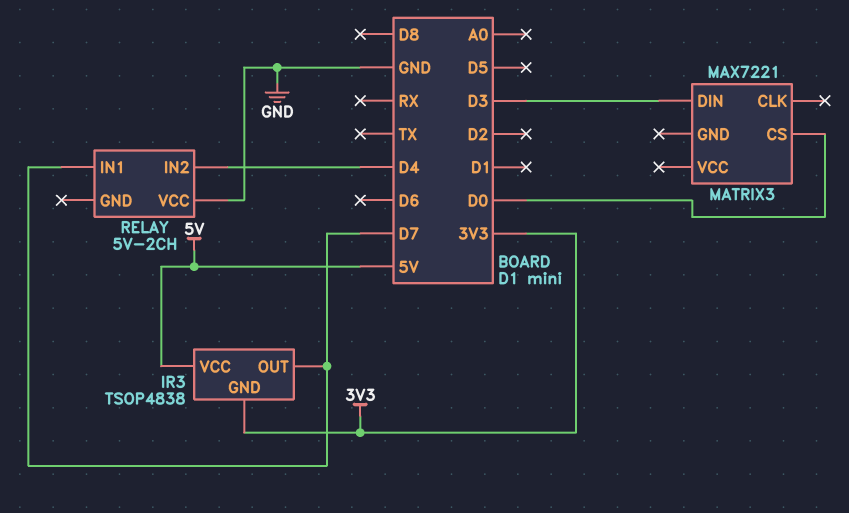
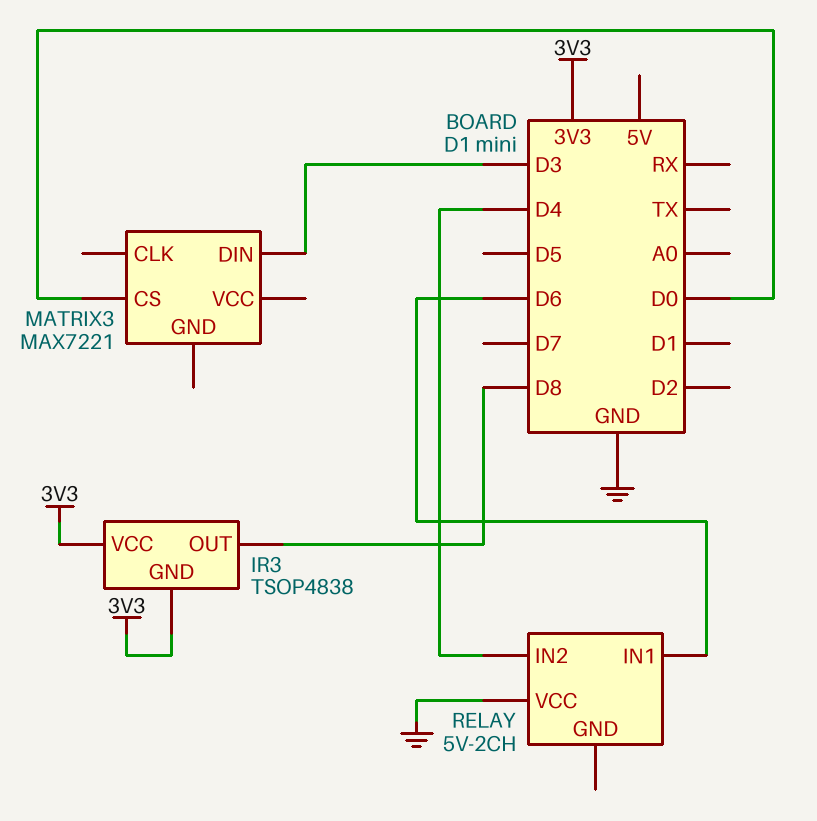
IR3 pin OUT: D7 -> D8
IR3 pin VCC: 5V -> 3V3
RELAY pin IN1: D7 -> D6

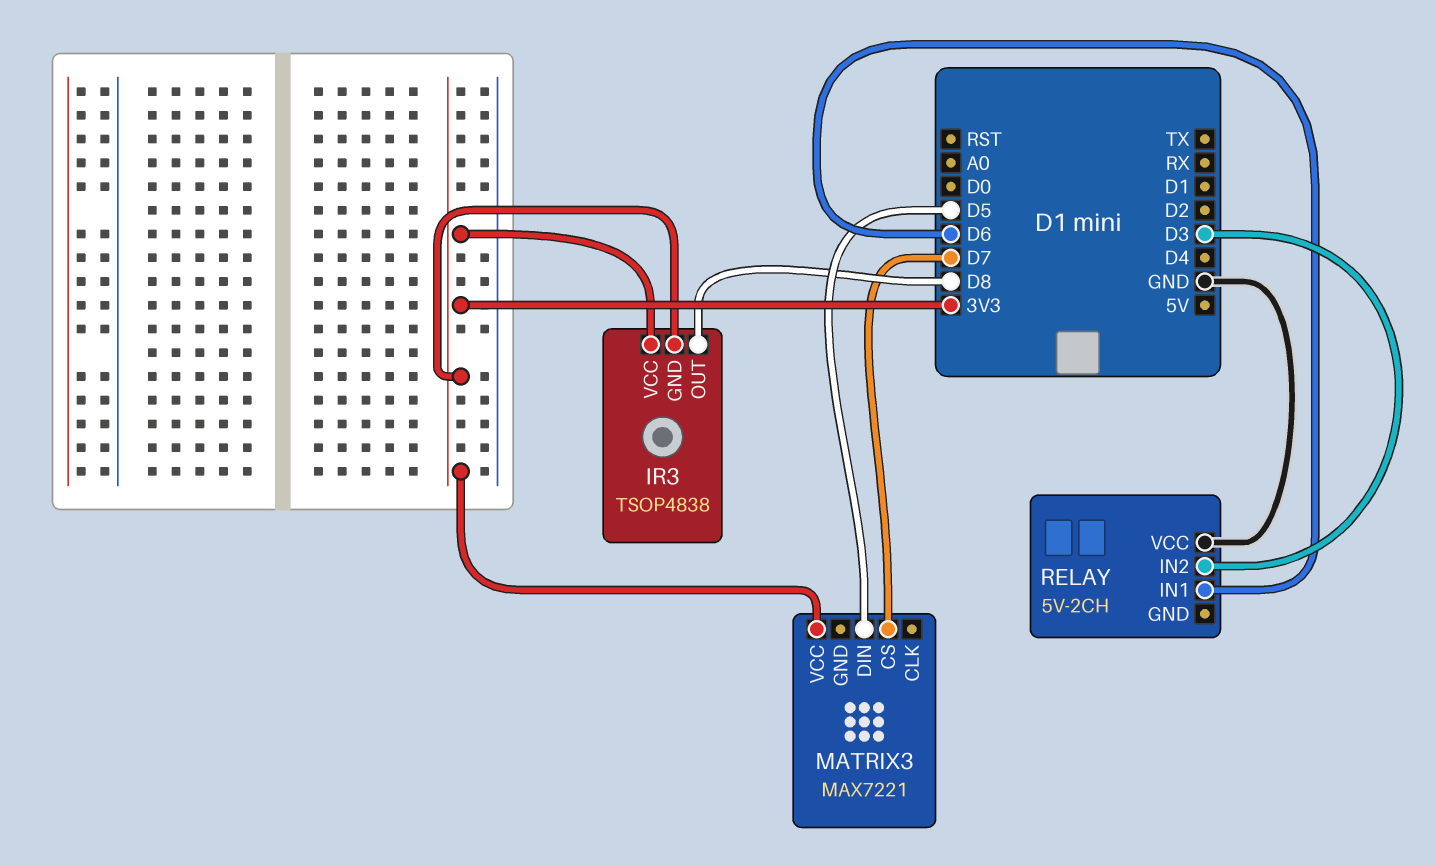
MATRIX3 pin CS: D0 -> D7
MATRIX3 pin DIN: D3 -> D5
MATRIX3 pin VCC: none -> 3V3
RELAY pin IN2: D4 -> D3

